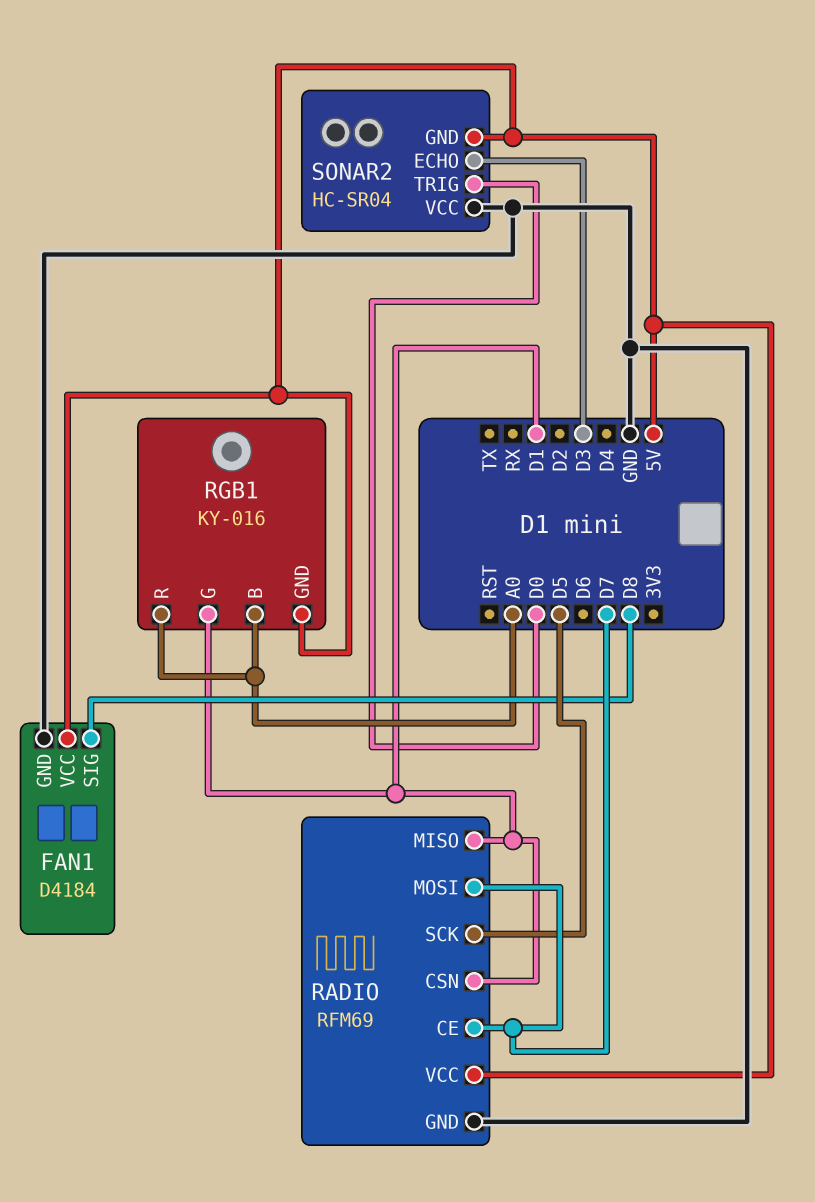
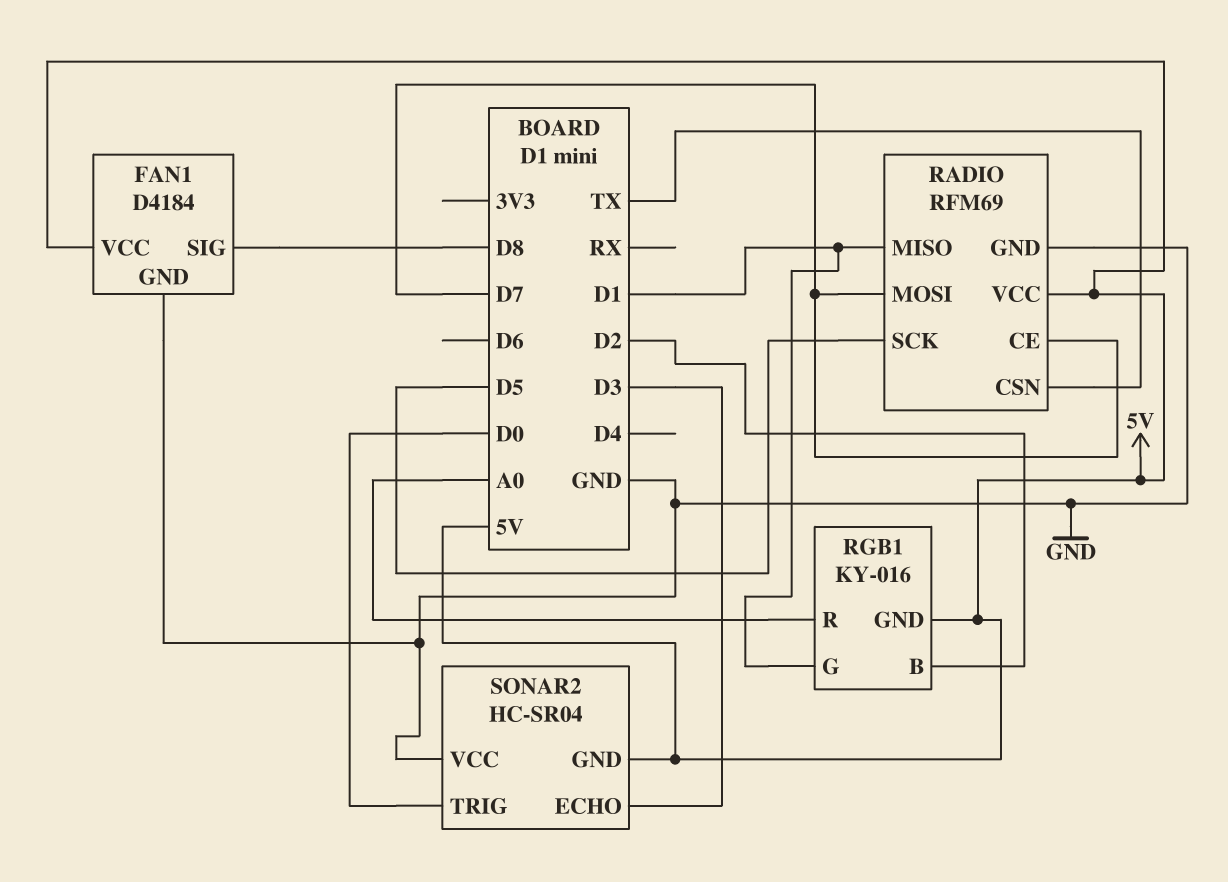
RADIO pin CSN: D1 -> TX
RGB1 pin B: A0 -> D2

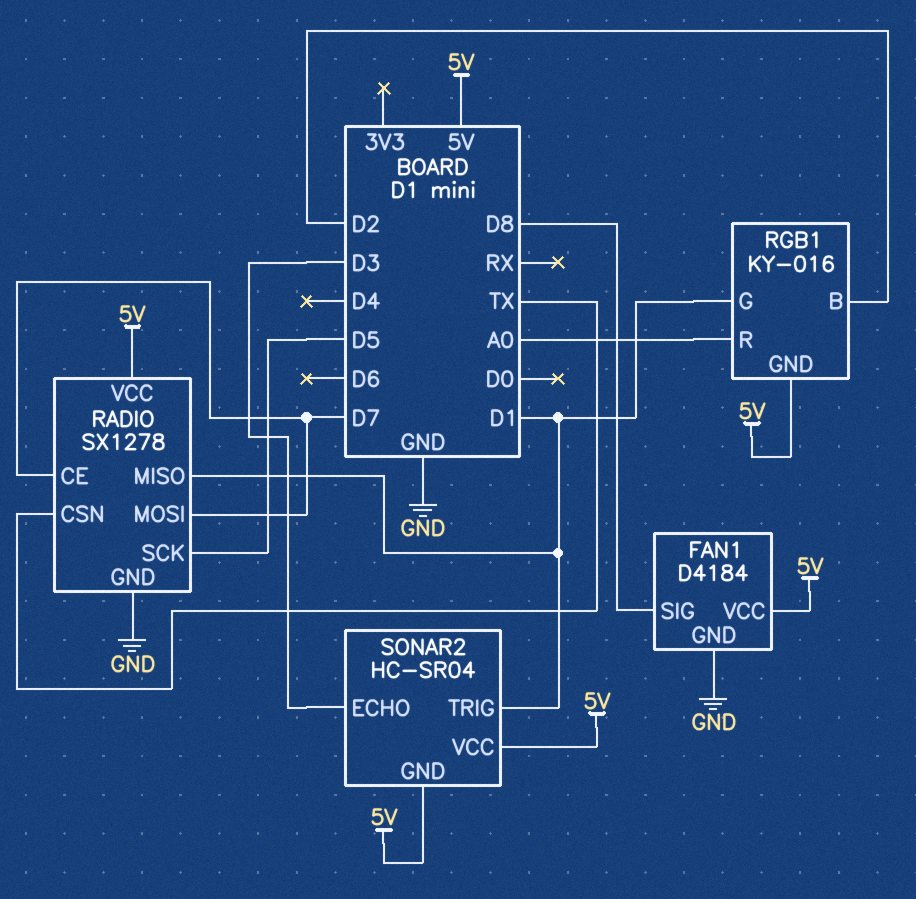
RADIO: RFM69 -> SX1278
SONAR2 pin TRIG: D0 -> D1
SONAR2 pin VCC: GND -> 5V

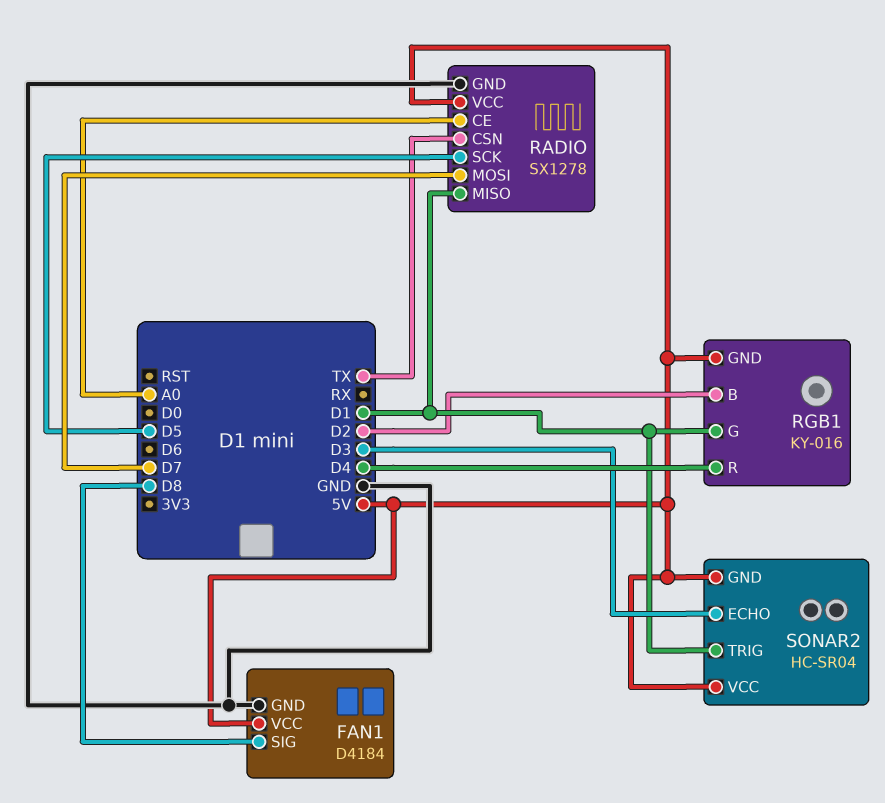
RADIO pin CE: D7 -> A0
RGB1 pin R: A0 -> D4

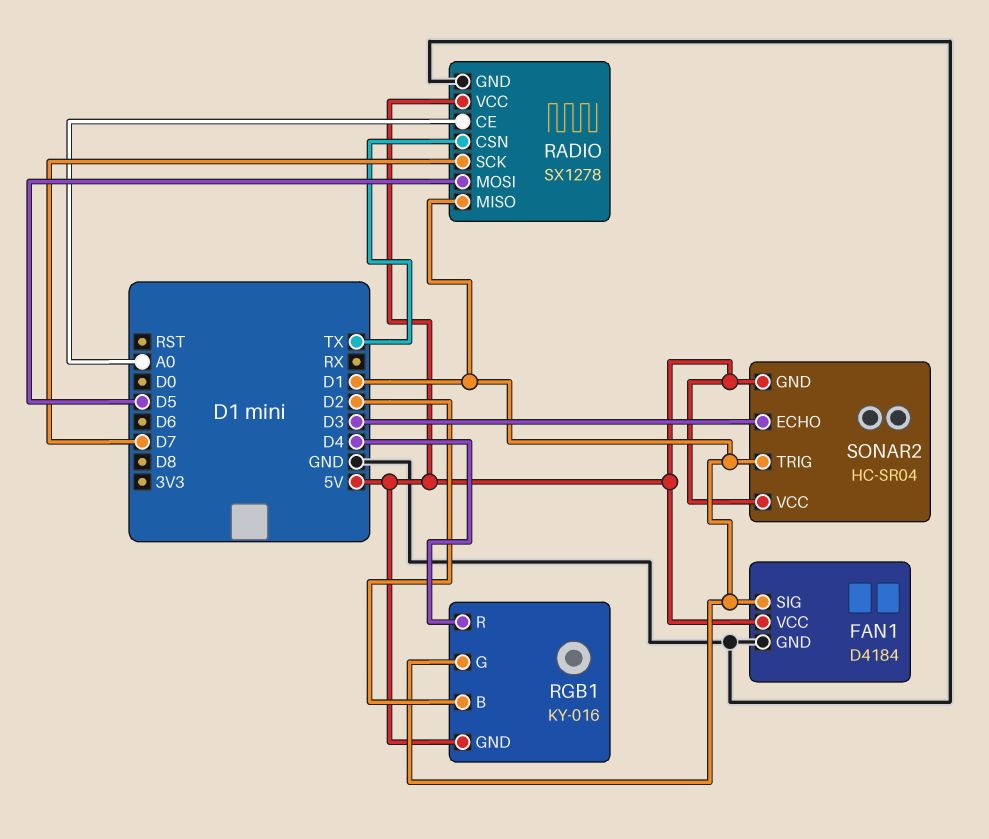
FAN1 pin SIG: D8 -> D1
RADIO pin MOSI: D7 -> D5
RADIO pin SCK: D5 -> D7

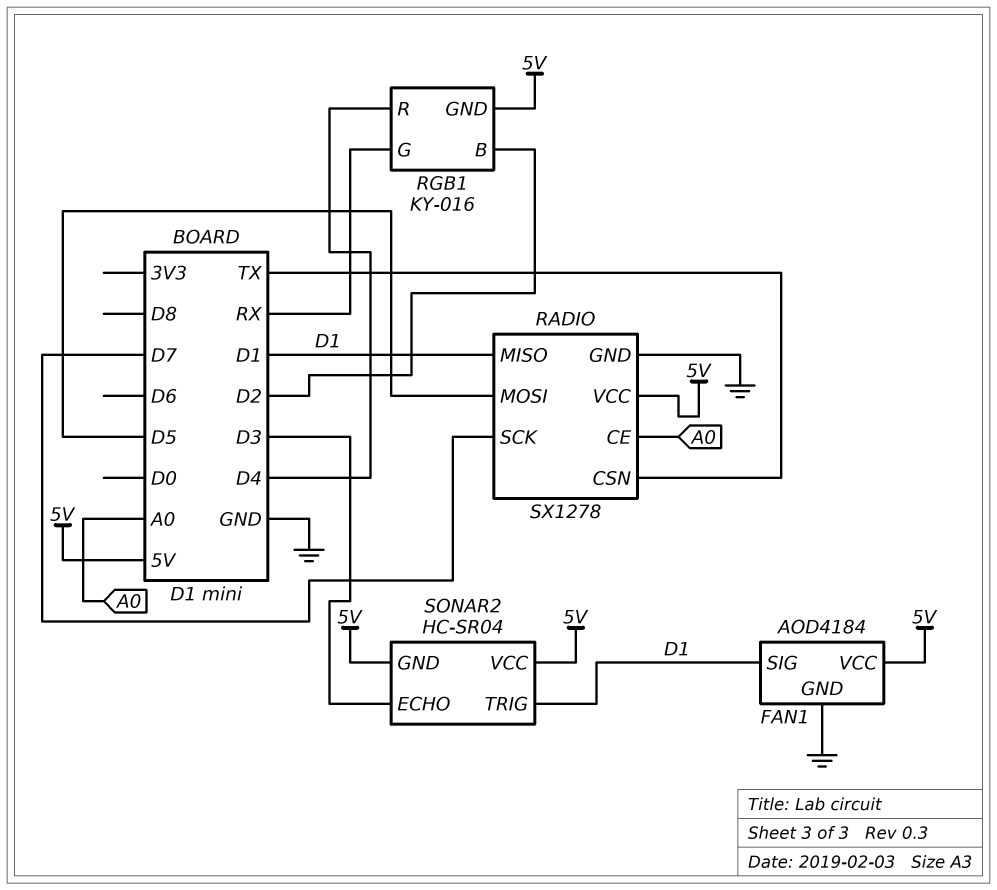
FAN1: D4184 -> AOD4184
RGB1 pin G: D1 -> RX

